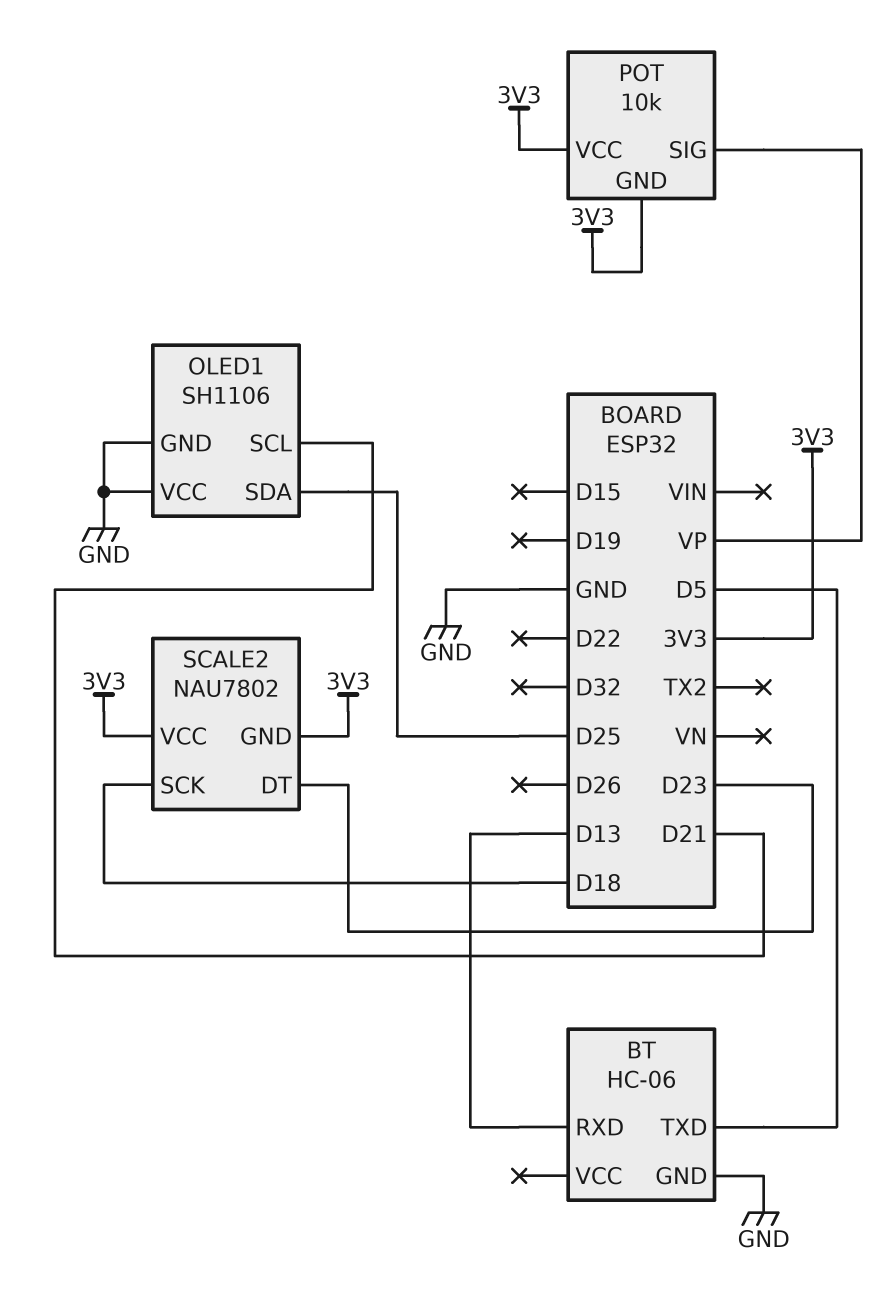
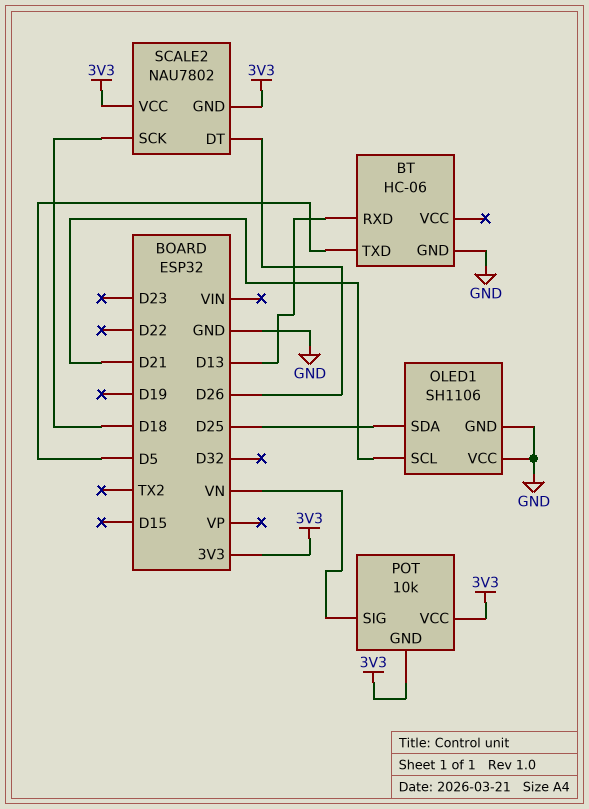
POT pin SIG: VP -> VN
SCALE2 pin DT: D23 -> D26

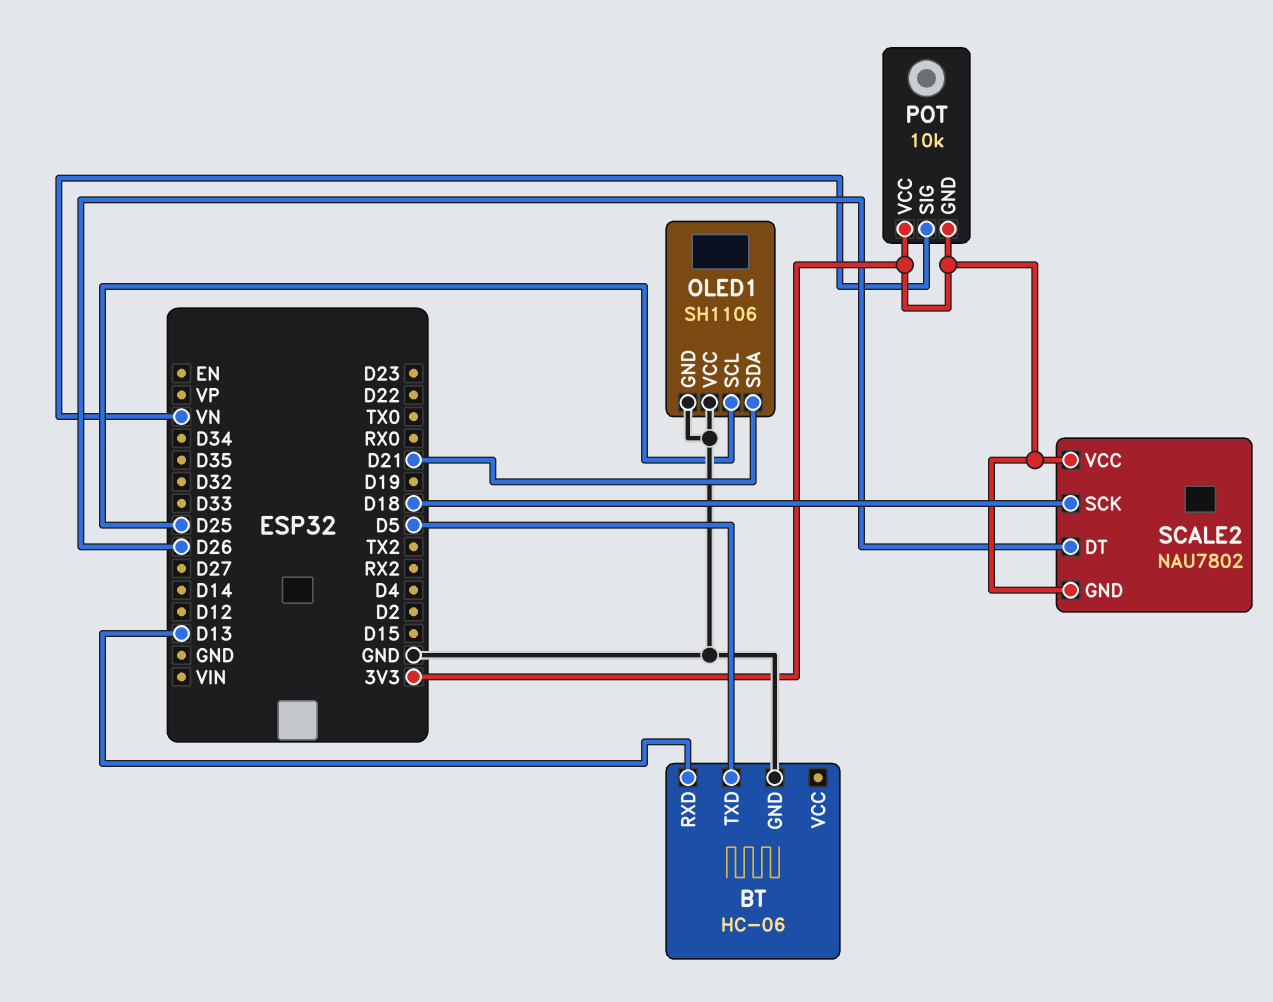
OLED1 pin SCL: D21 -> D25
OLED1 pin SDA: D25 -> D21

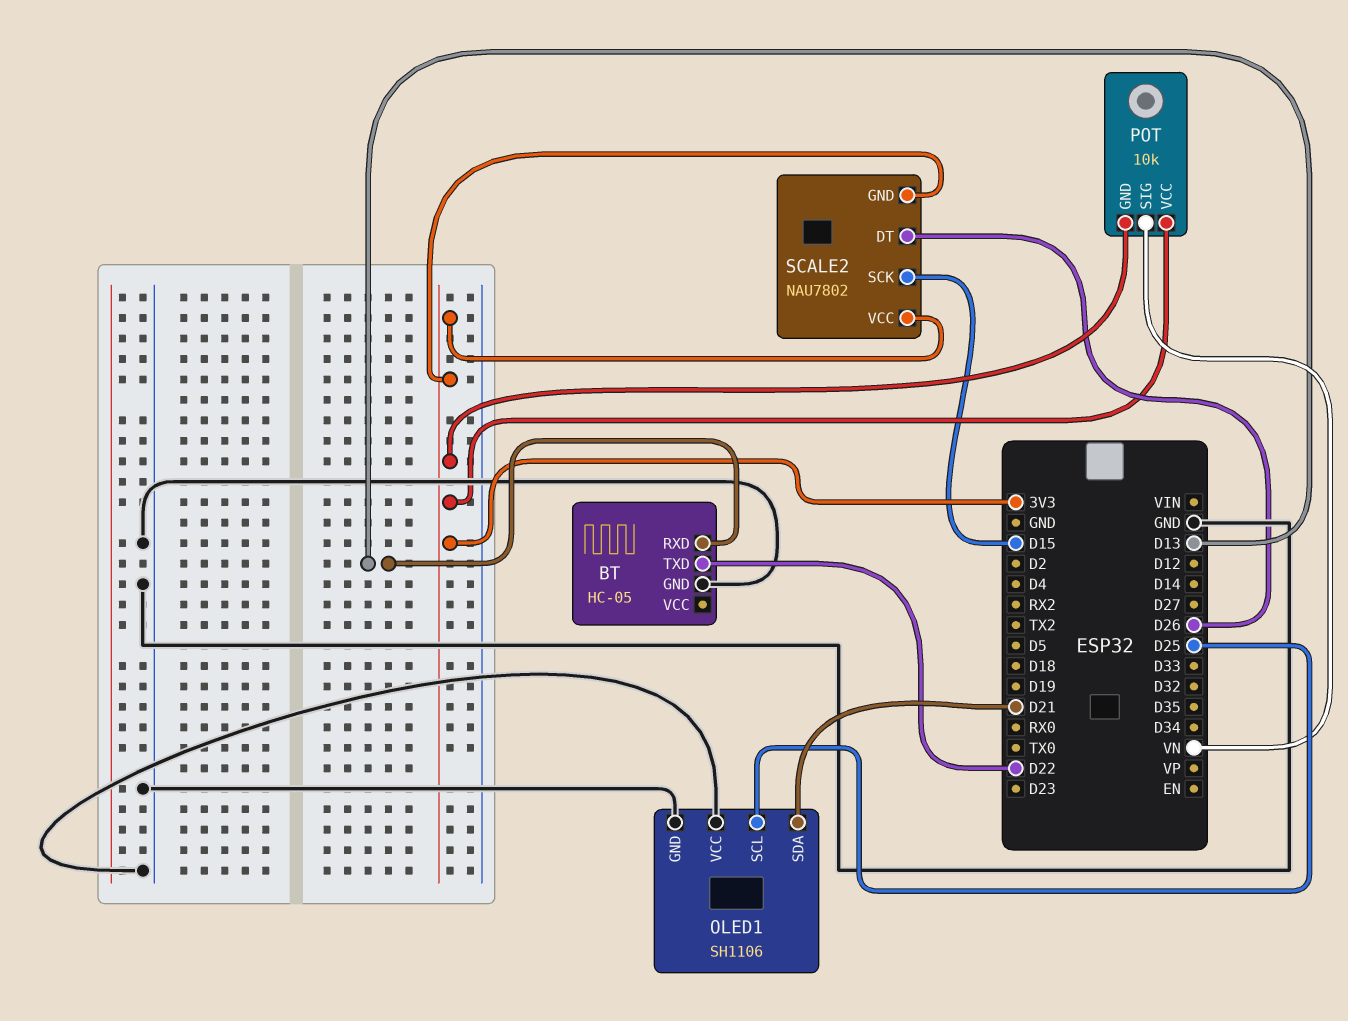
BT: HC-06 -> HC-05
BT pin TXD: D5 -> D22
SCALE2 pin SCK: D18 -> D15

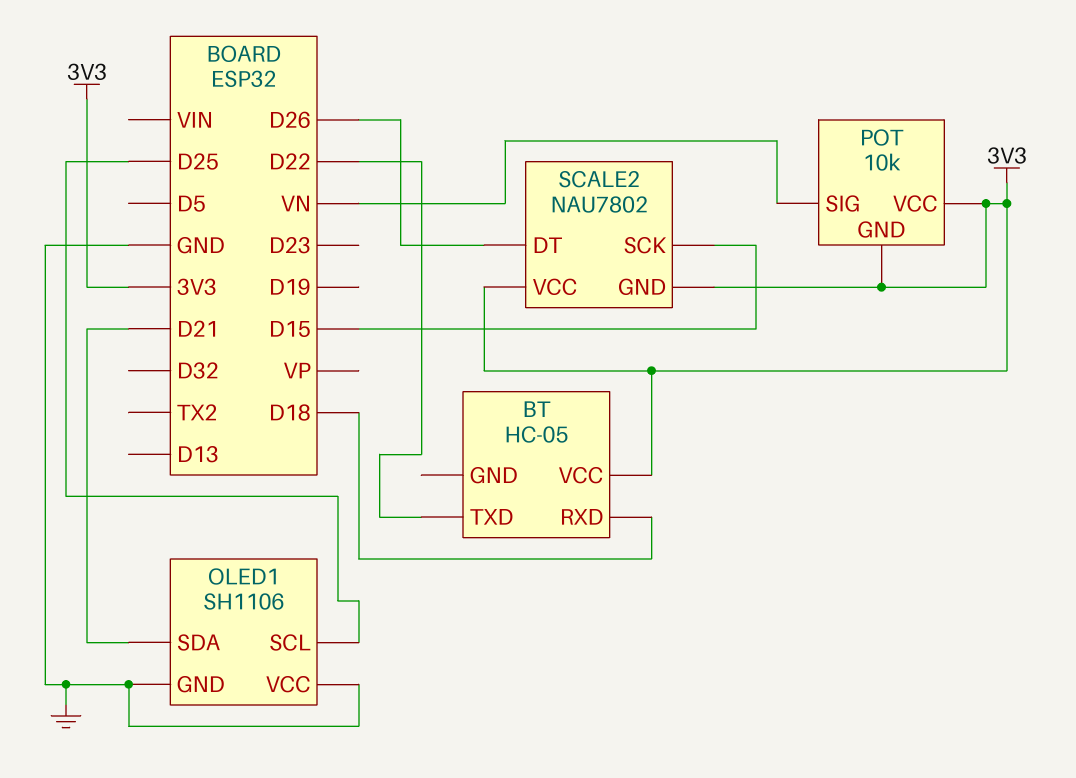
BT pin GND: GND -> none
BT pin RXD: D13 -> D18
BT pin VCC: none -> 3V3

